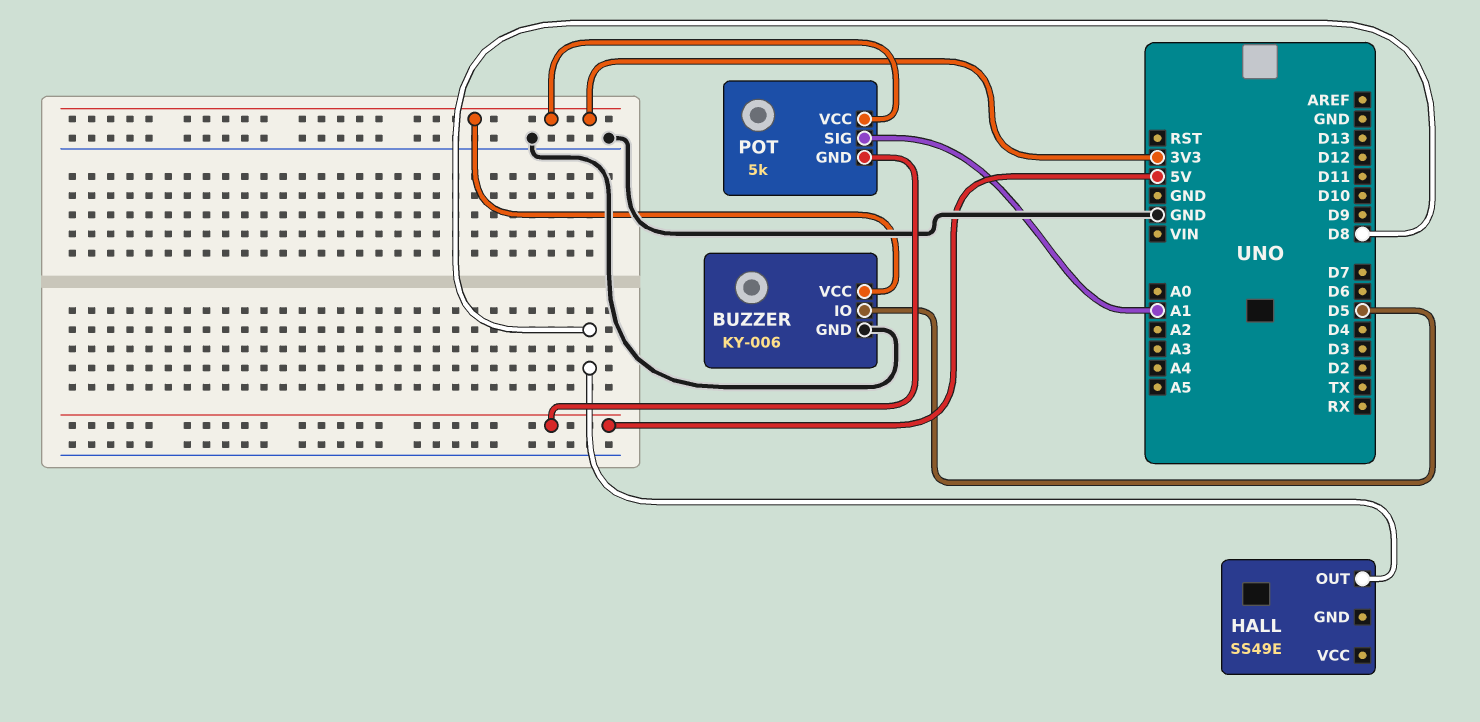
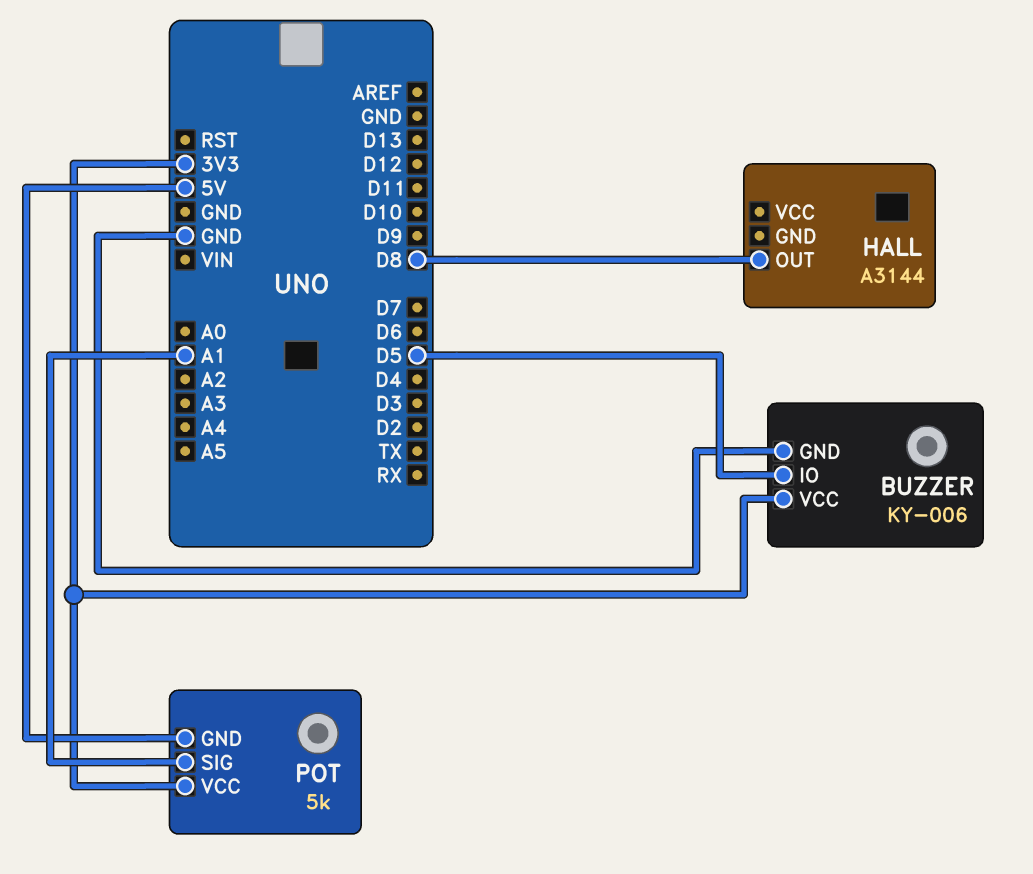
HALL: SS49E -> A3144

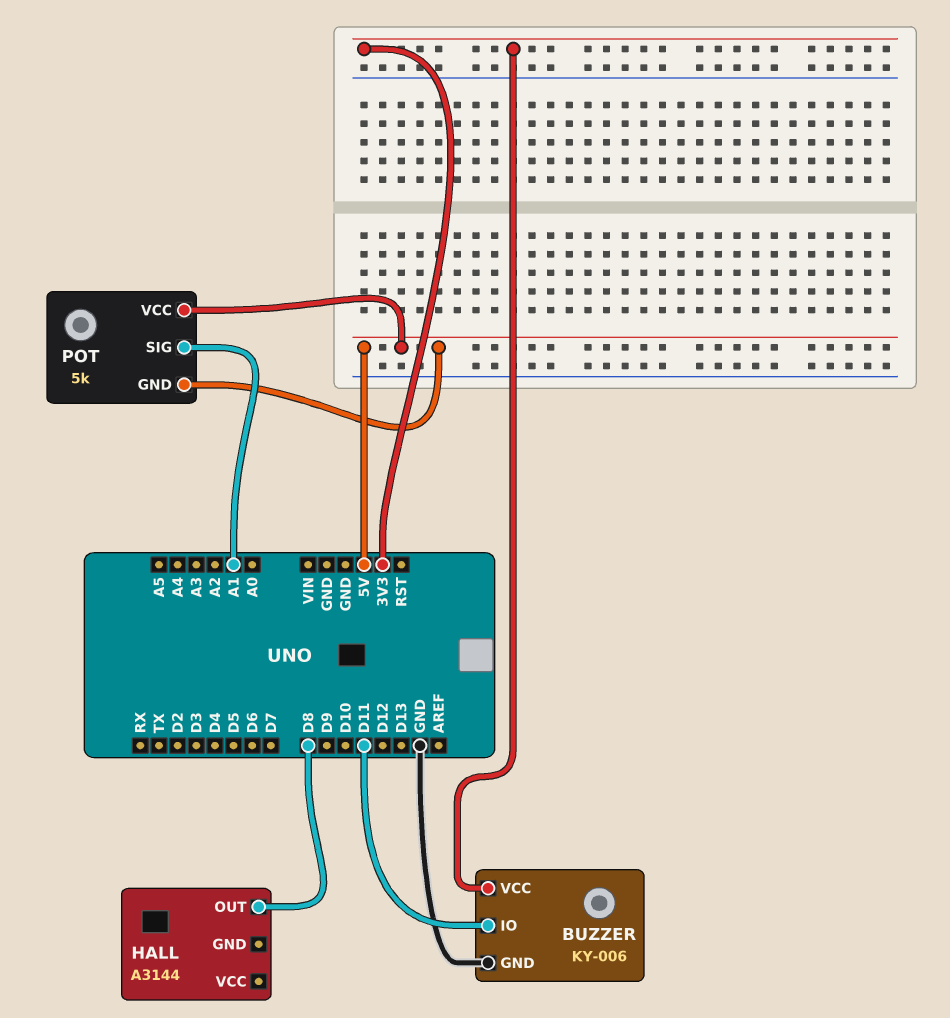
BUZZER pin IO: D5 -> D11
POT pin VCC: 3V3 -> 5V

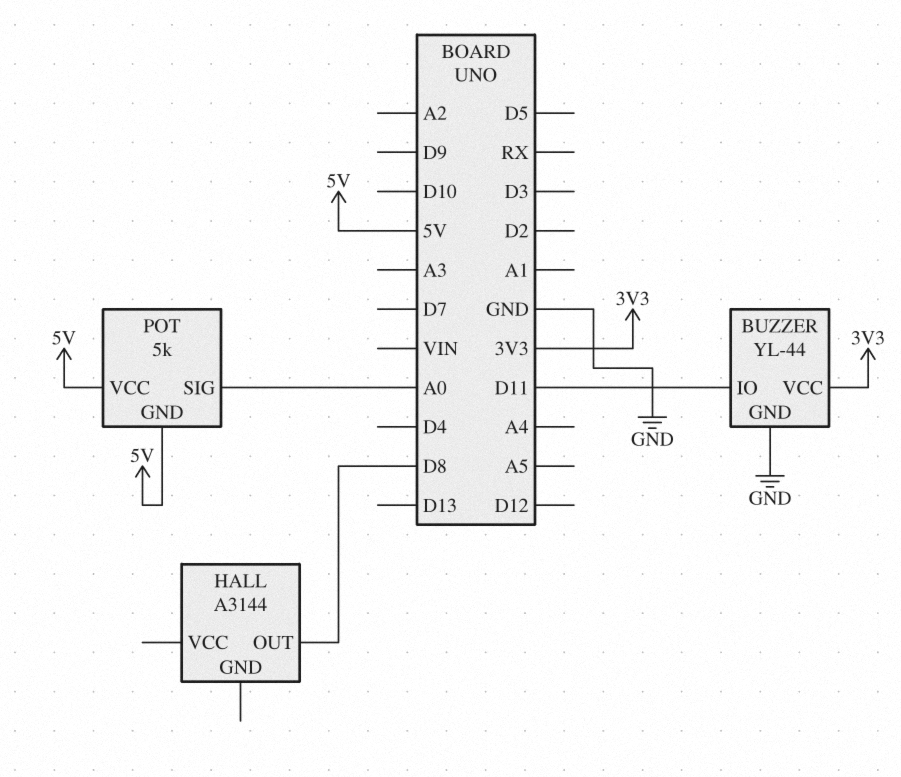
BUZZER: KY-006 -> YL-44
POT pin SIG: A1 -> A0

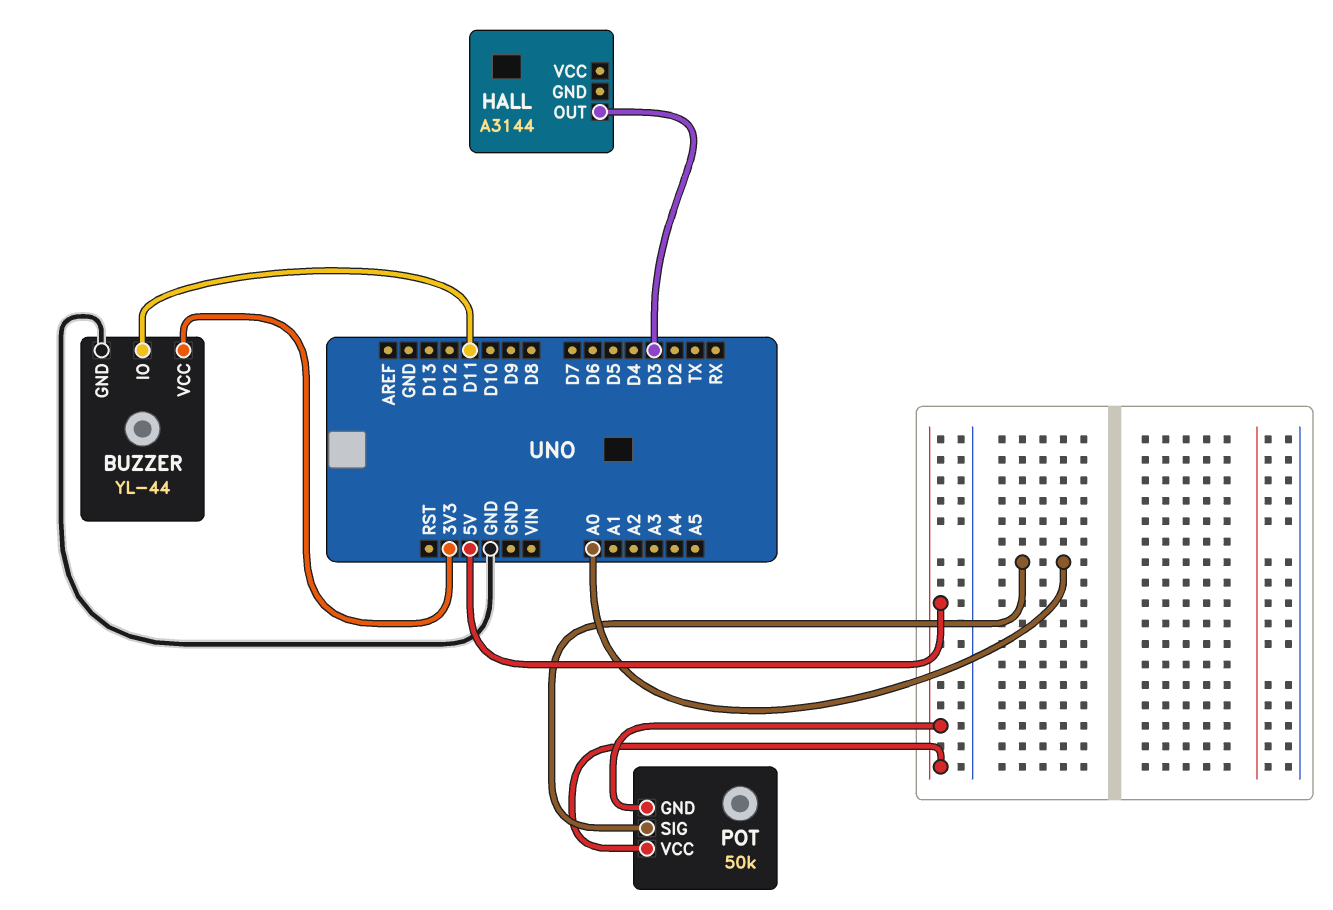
HALL pin OUT: D8 -> D3
POT: 5k -> 50k

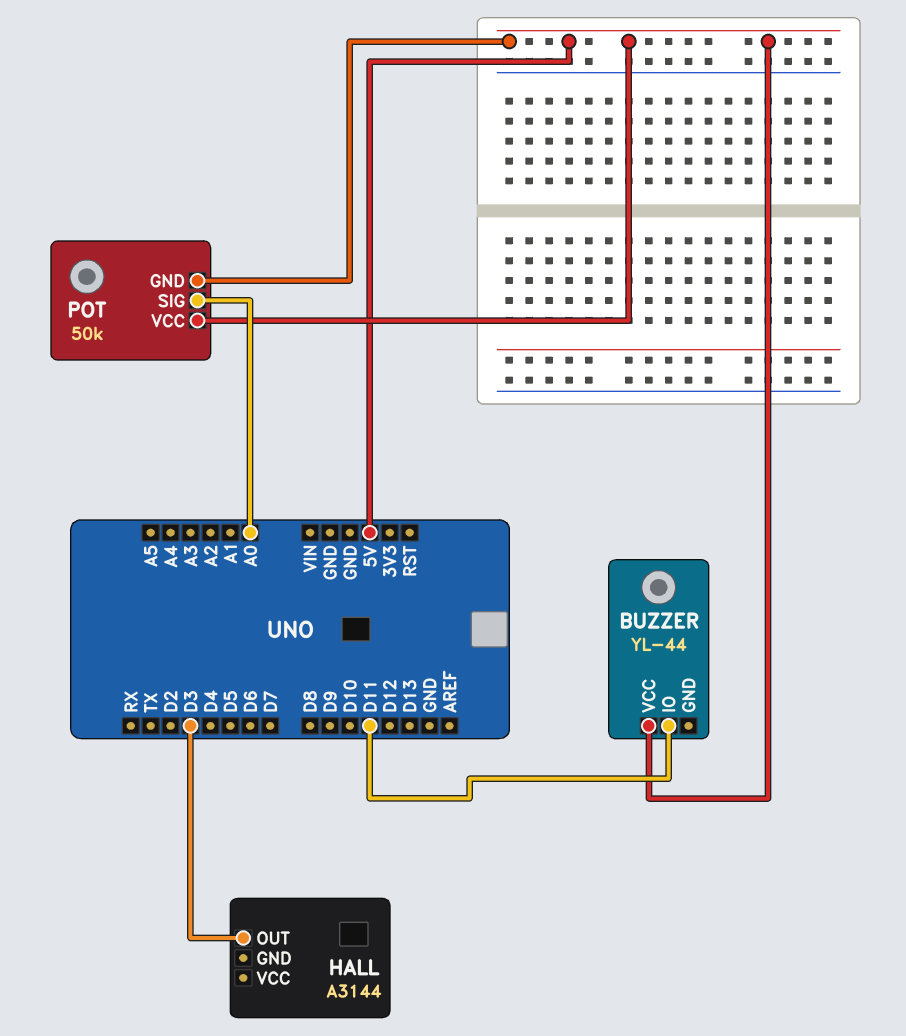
BUZZER pin GND: GND -> none
BUZZER pin VCC: 3V3 -> 5V

